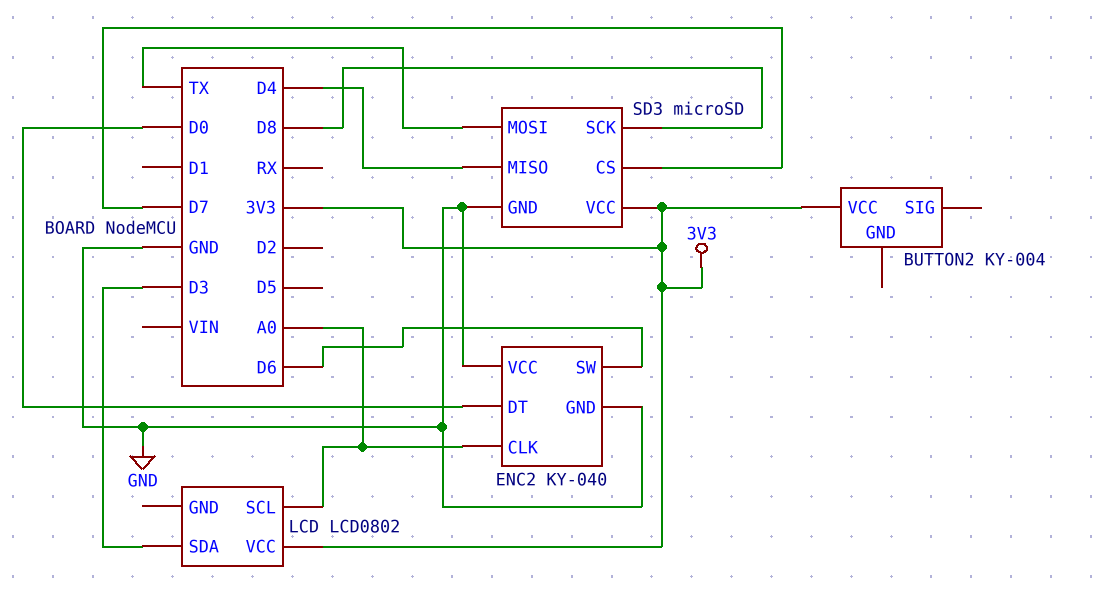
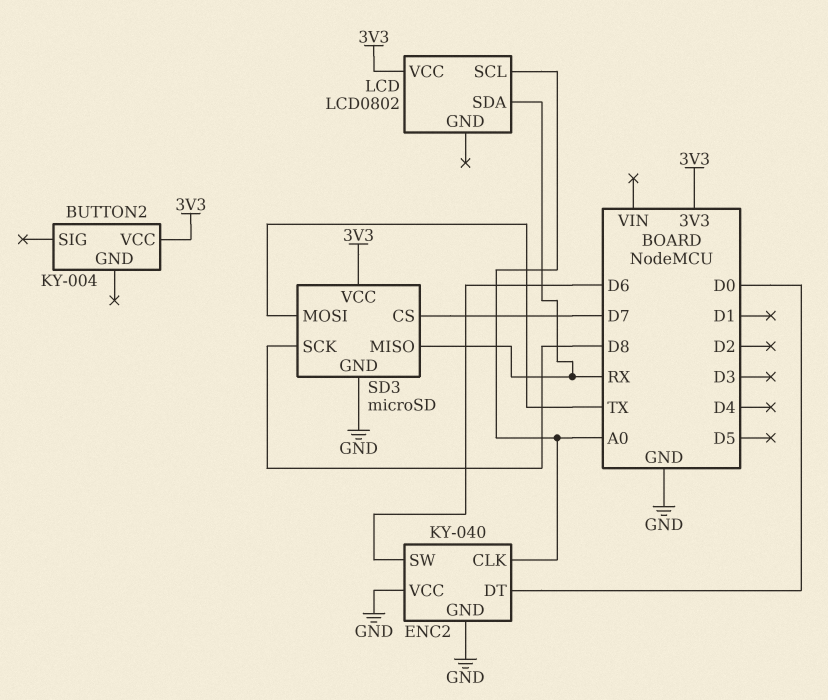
LCD pin SDA: D3 -> RX
SD3 pin MISO: D4 -> RX

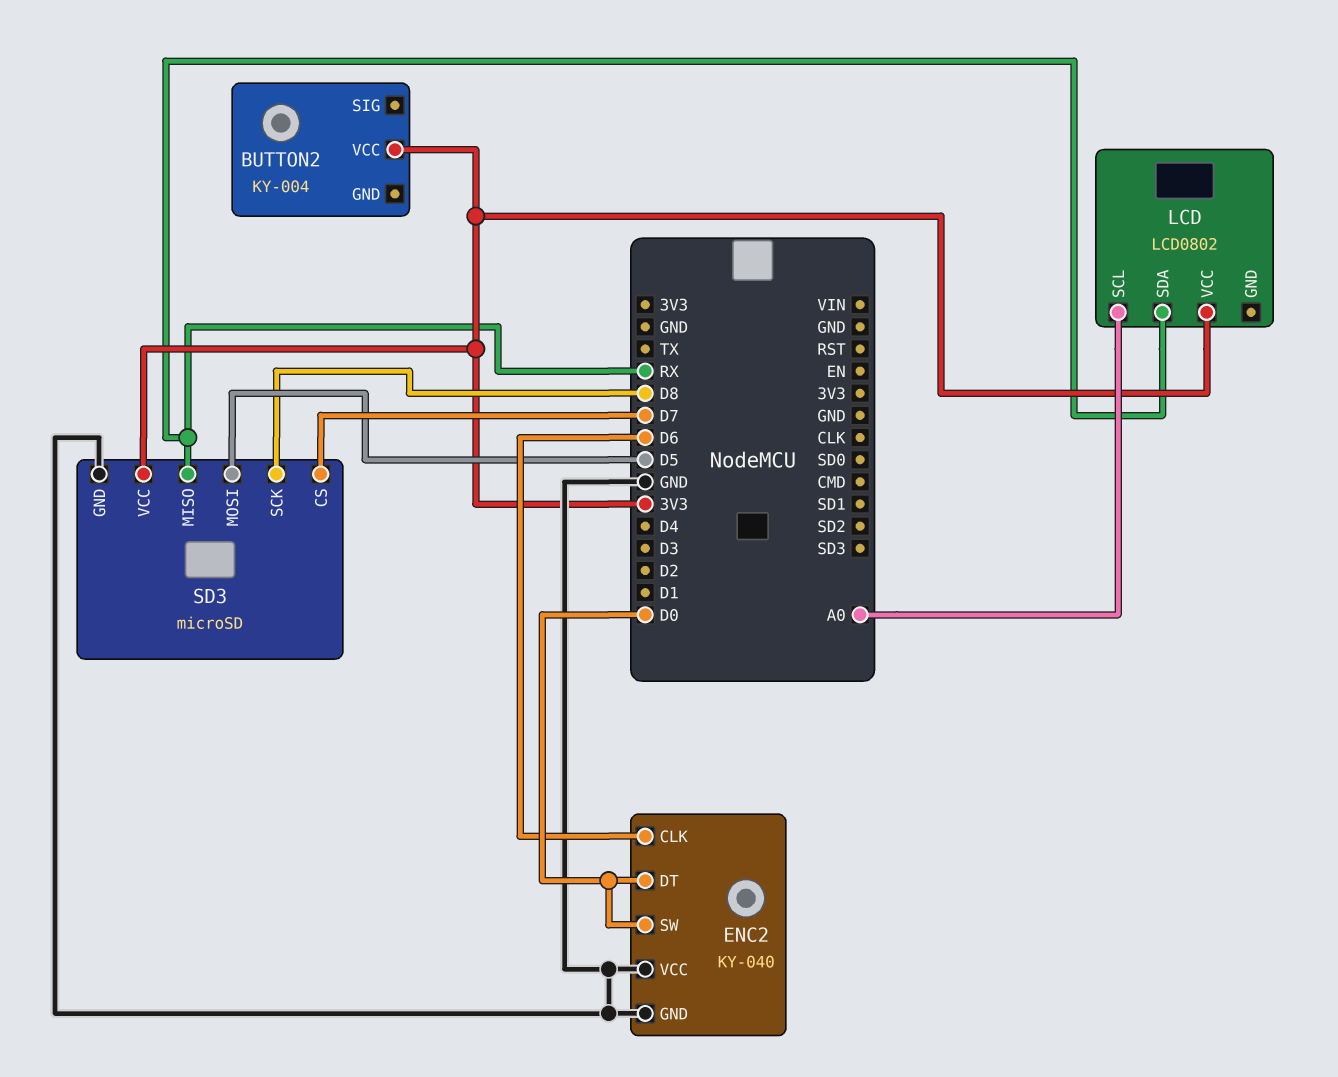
ENC2 pin CLK: A0 -> D6
ENC2 pin SW: D6 -> D0
SD3 pin MOSI: TX -> D5

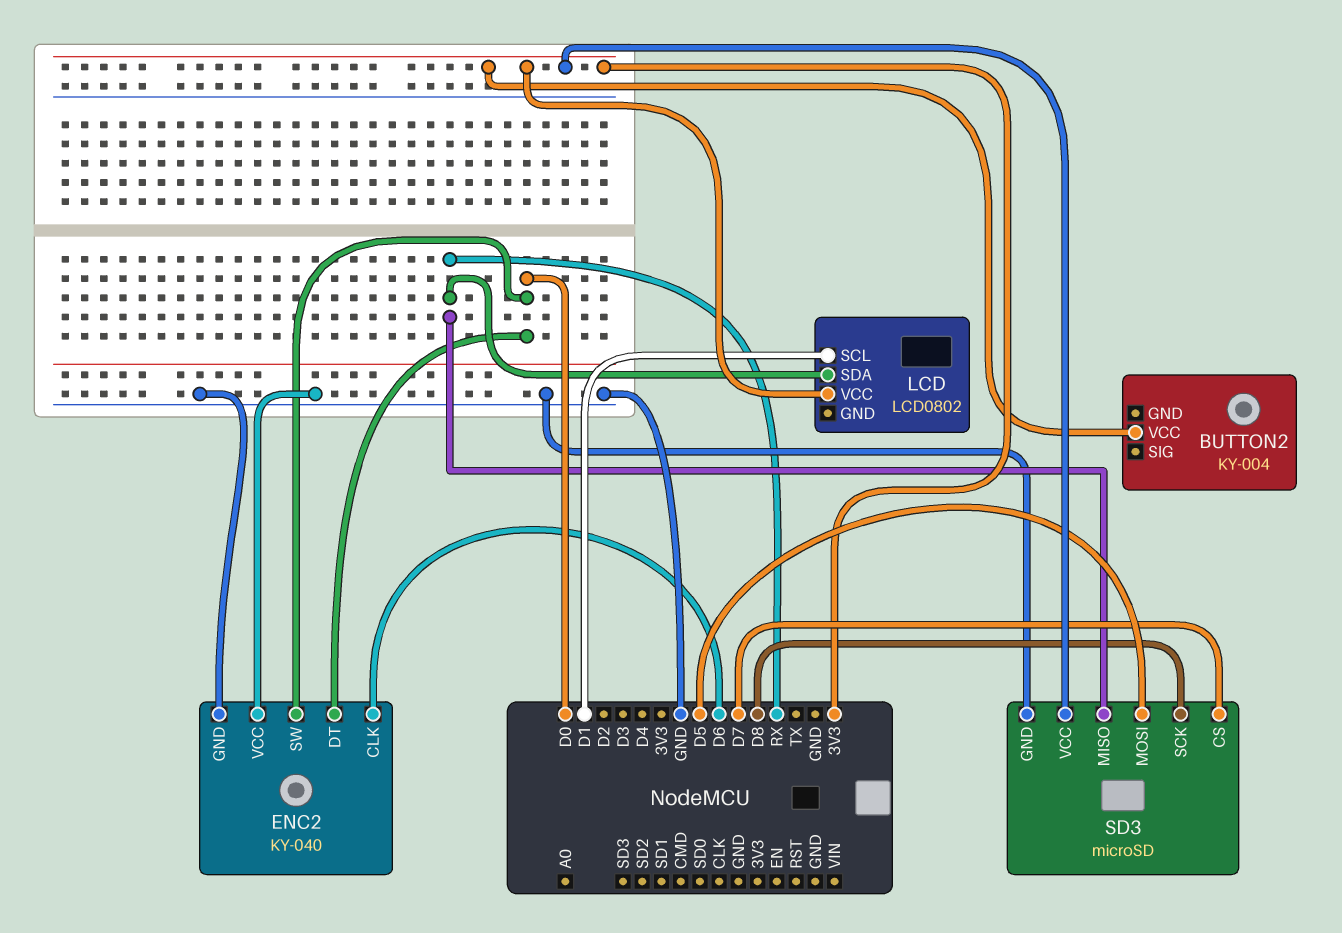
LCD pin SCL: A0 -> D1

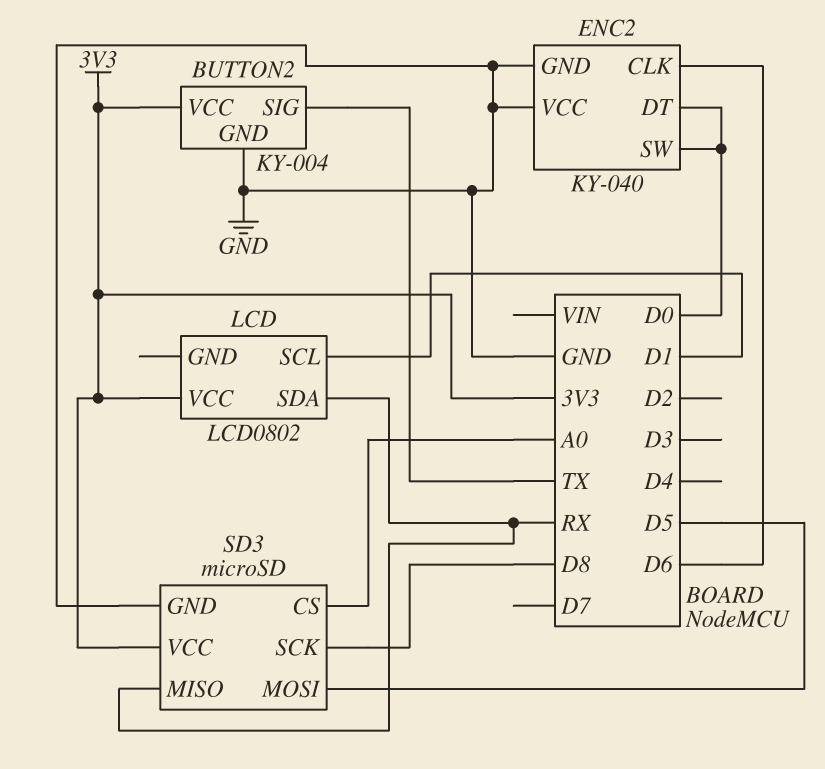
BUTTON2 pin GND: none -> GND
BUTTON2 pin SIG: none -> TX
SD3 pin CS: D7 -> A0

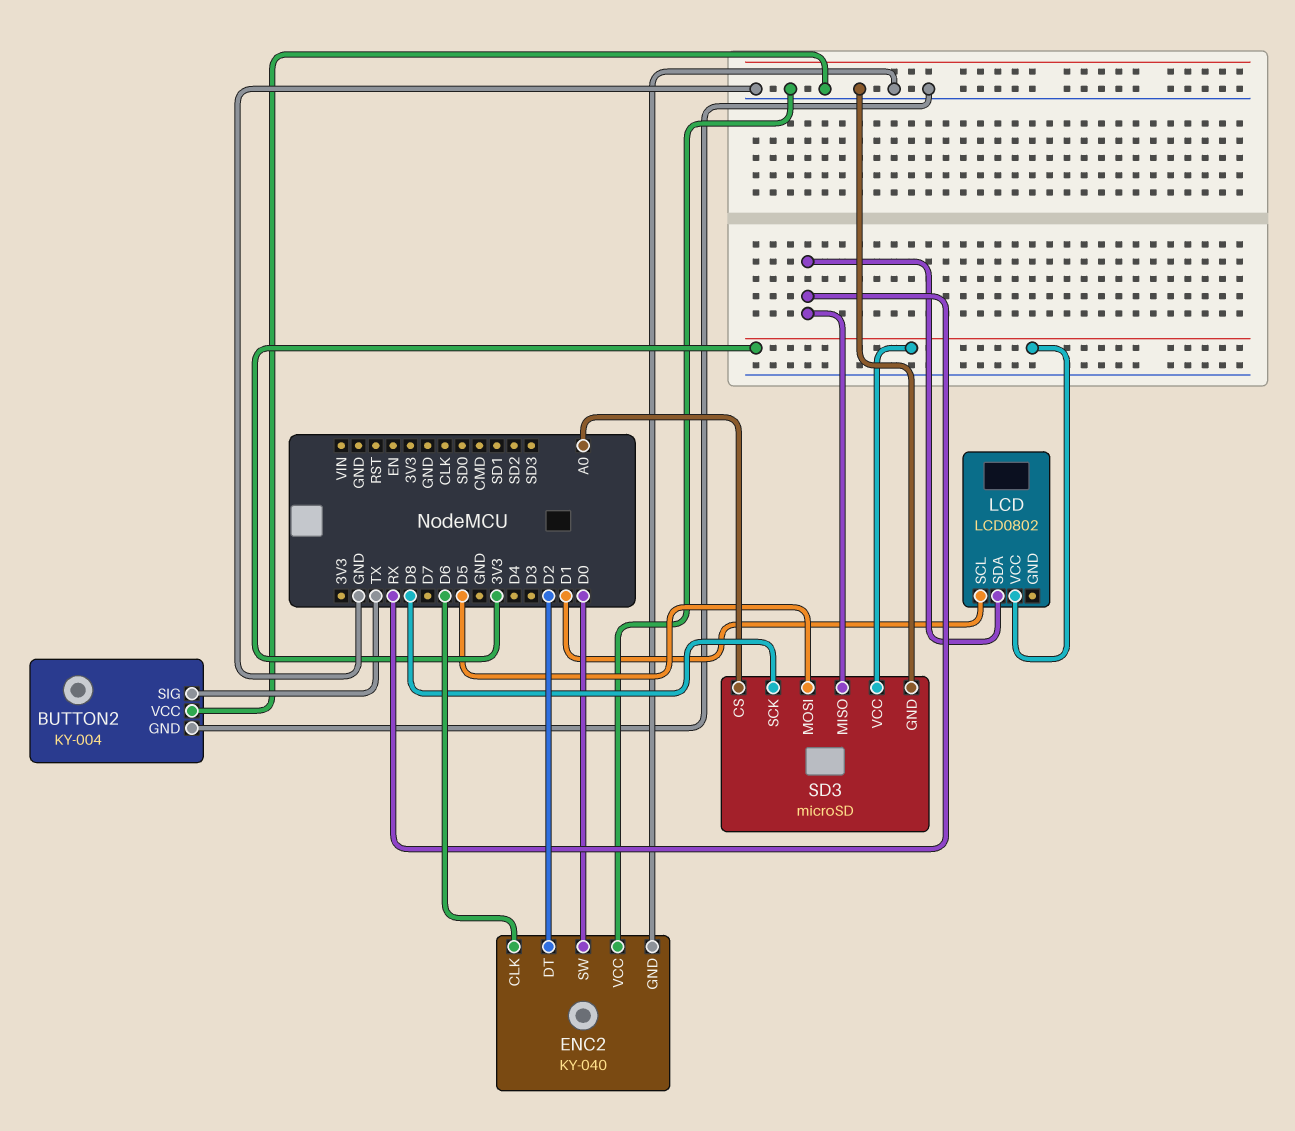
BUTTON2 pin VCC: 3V3 -> GND
ENC2 pin DT: D0 -> D2

